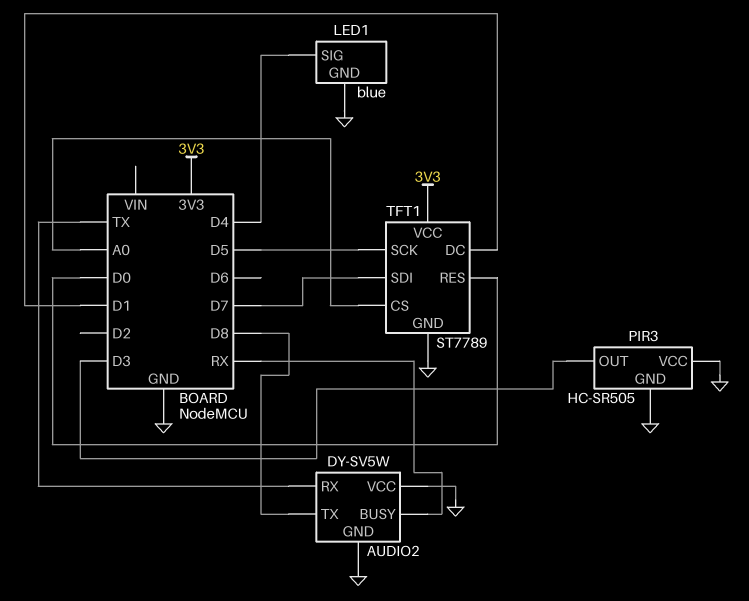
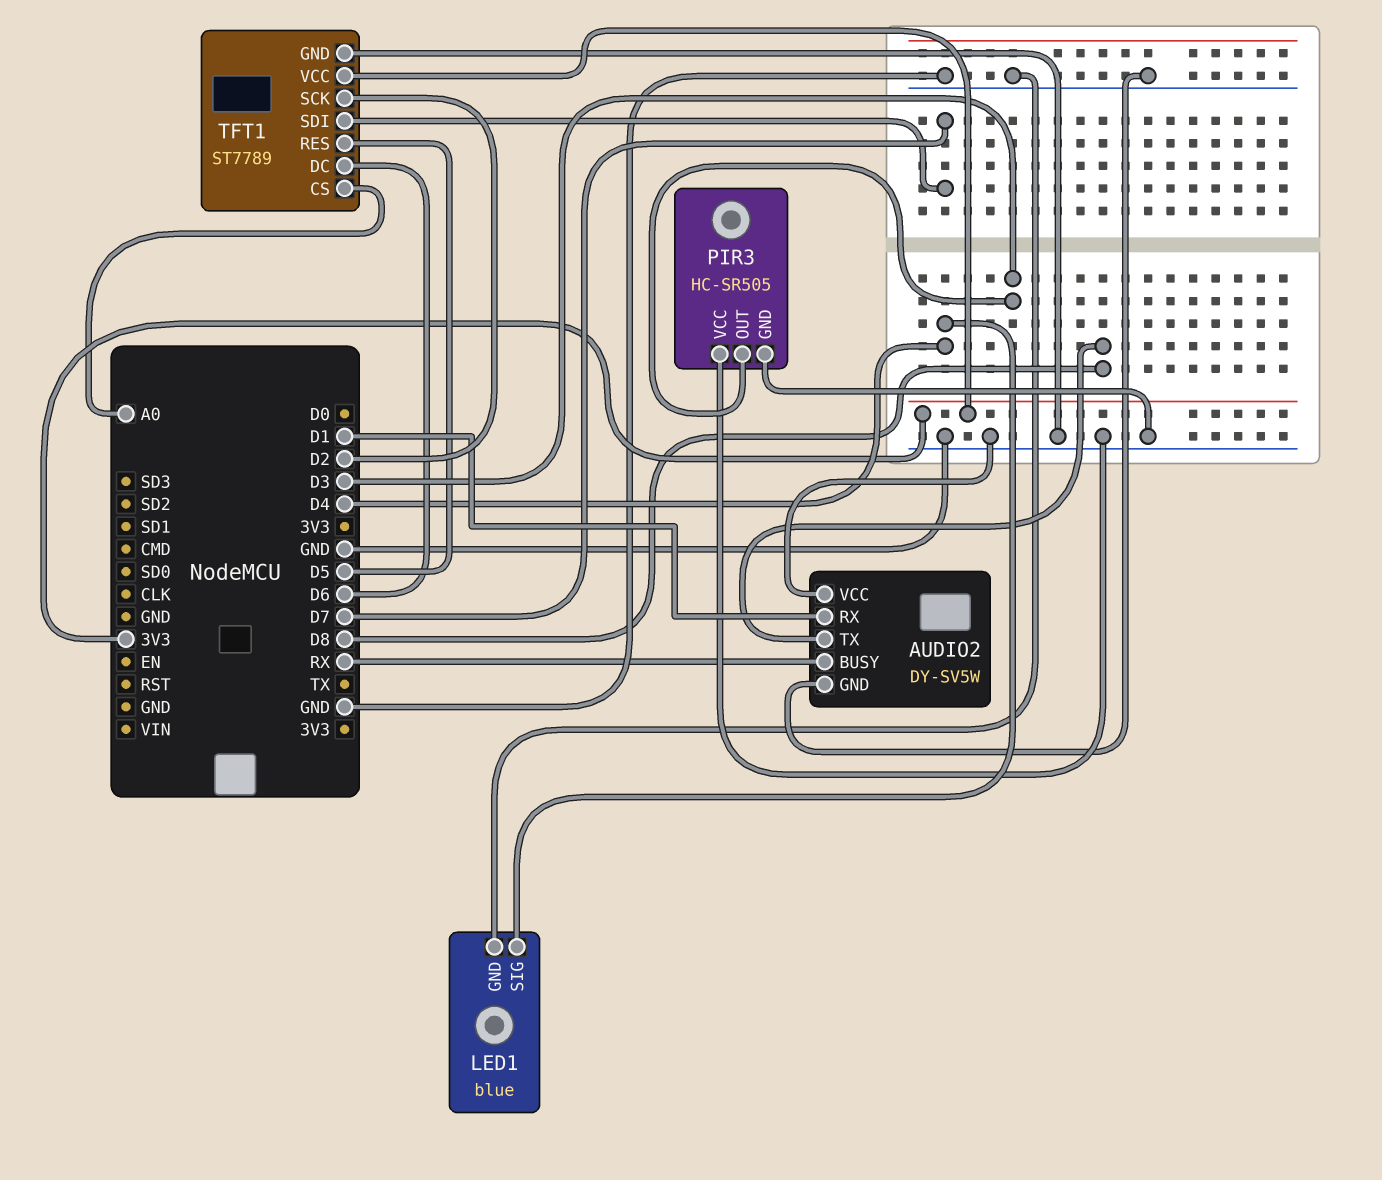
AUDIO2 pin RX: TX -> D1
TFT1 pin DC: D1 -> D6
TFT1 pin RES: D0 -> D5
TFT1 pin SCK: D5 -> D2

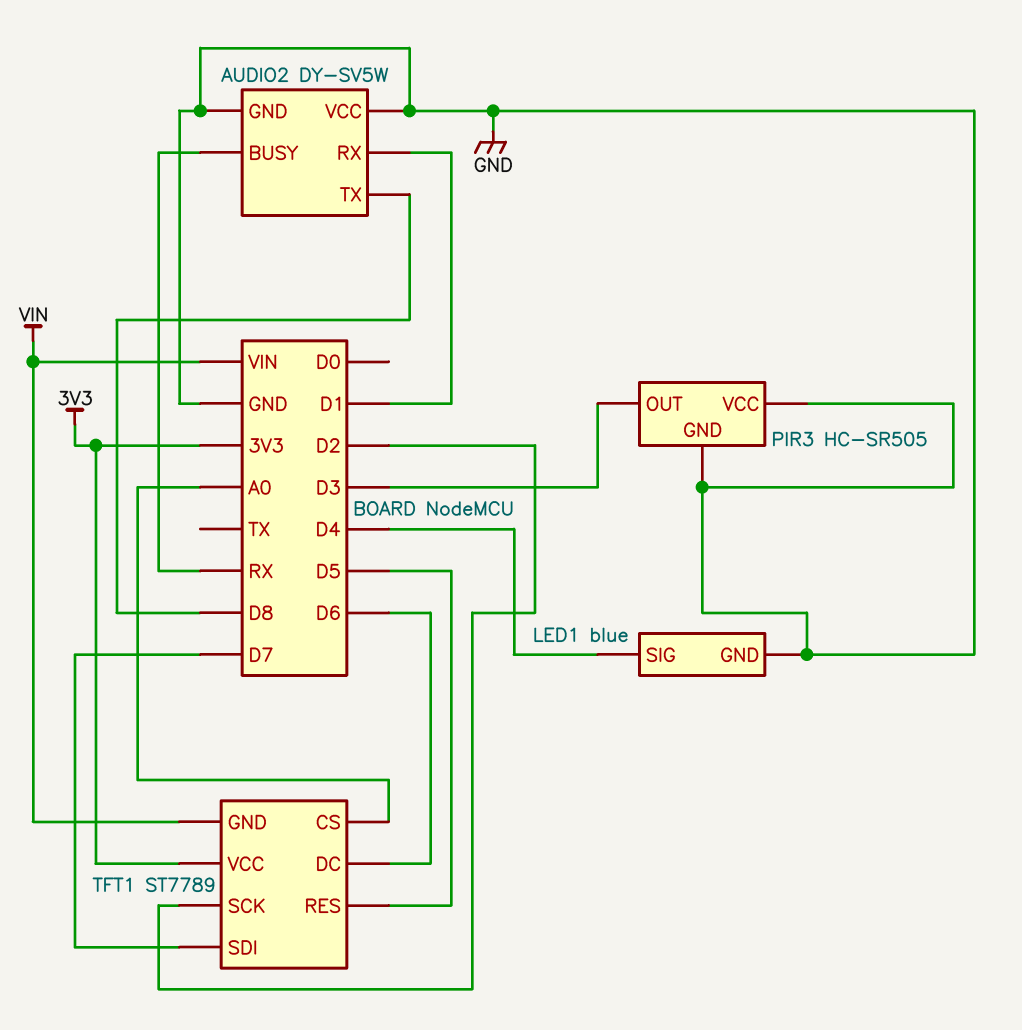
TFT1 pin GND: GND -> VIN

